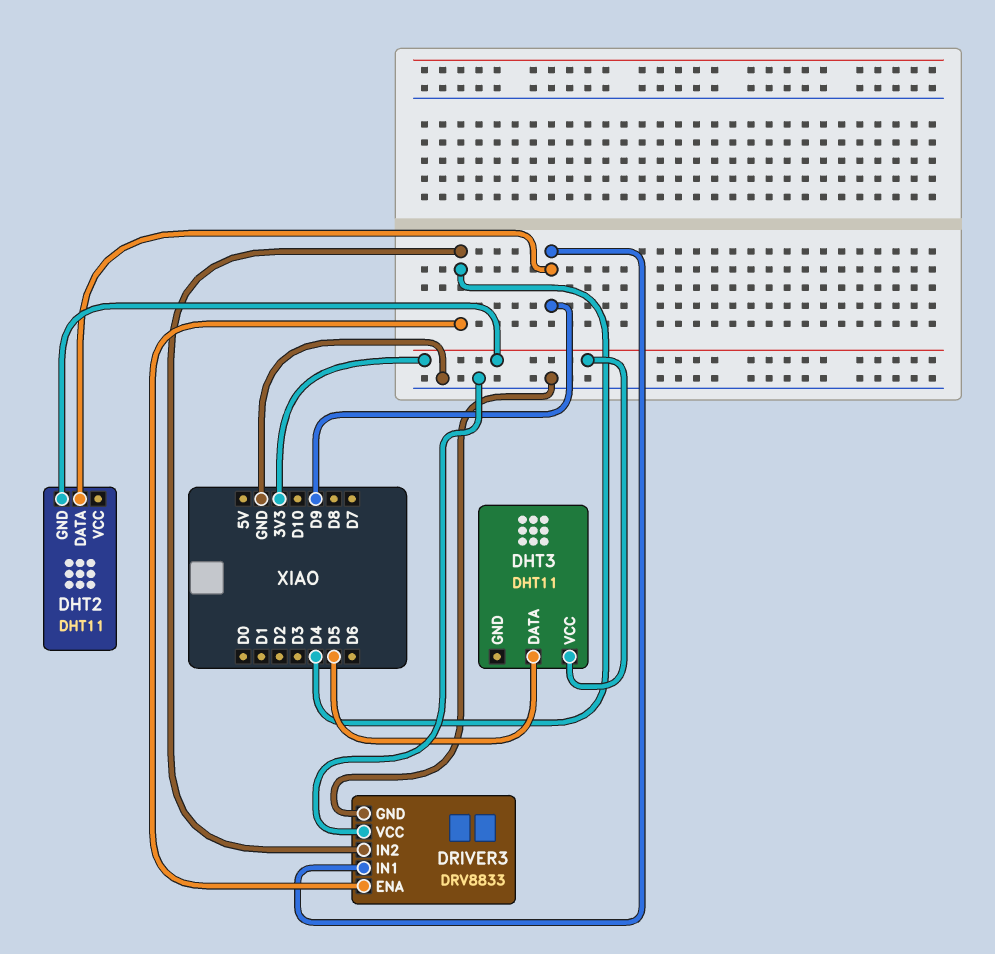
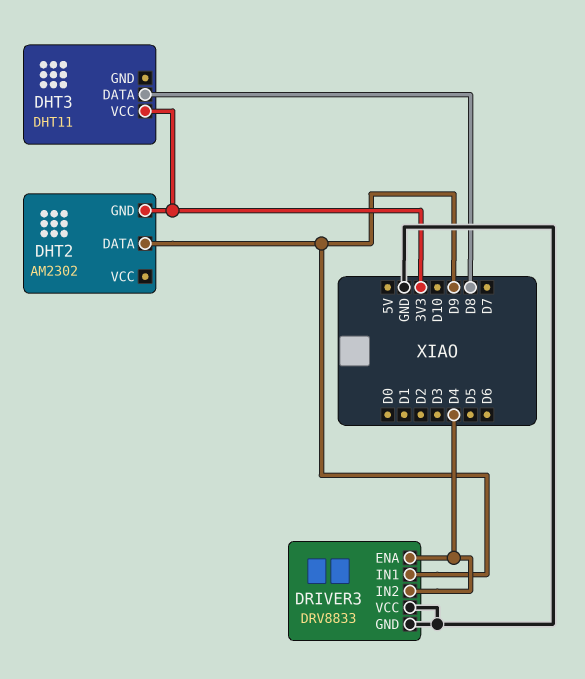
DHT2: DHT11 -> AM2302
DHT3 pin DATA: D5 -> D8

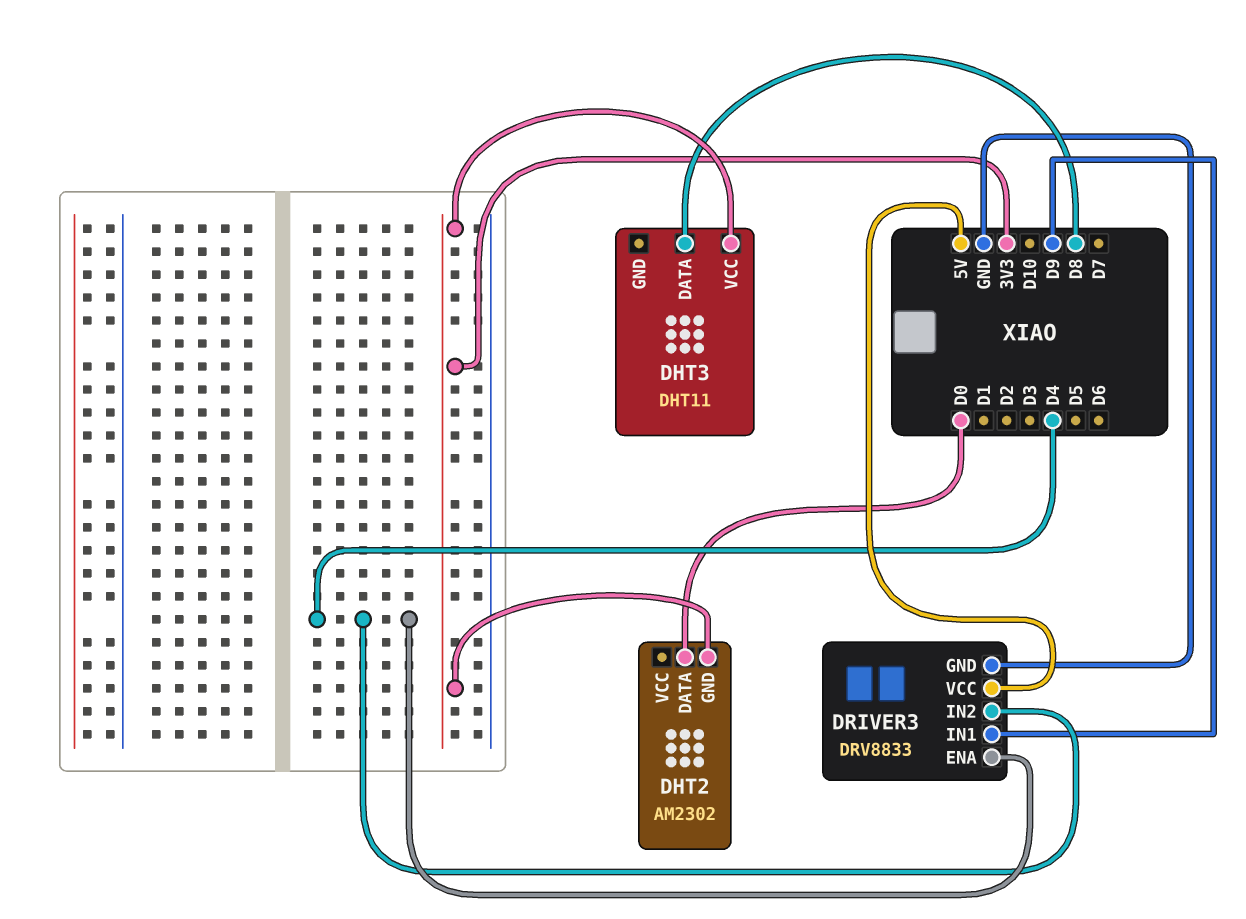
DHT2 pin DATA: D9 -> D0
DRIVER3 pin VCC: GND -> 5V

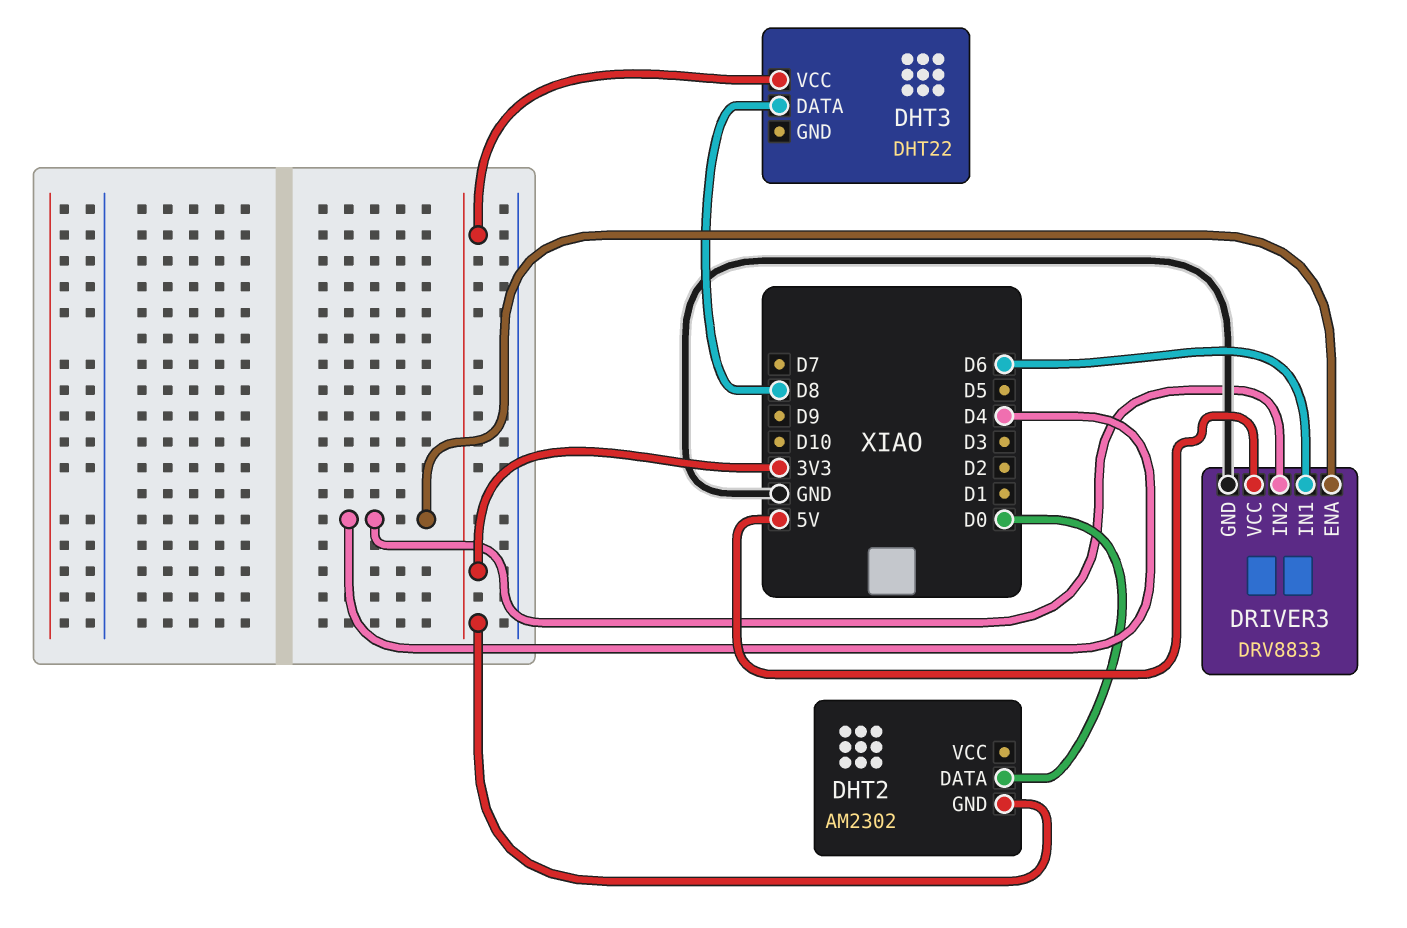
DHT3: DHT11 -> DHT22
DRIVER3 pin IN1: D9 -> D6

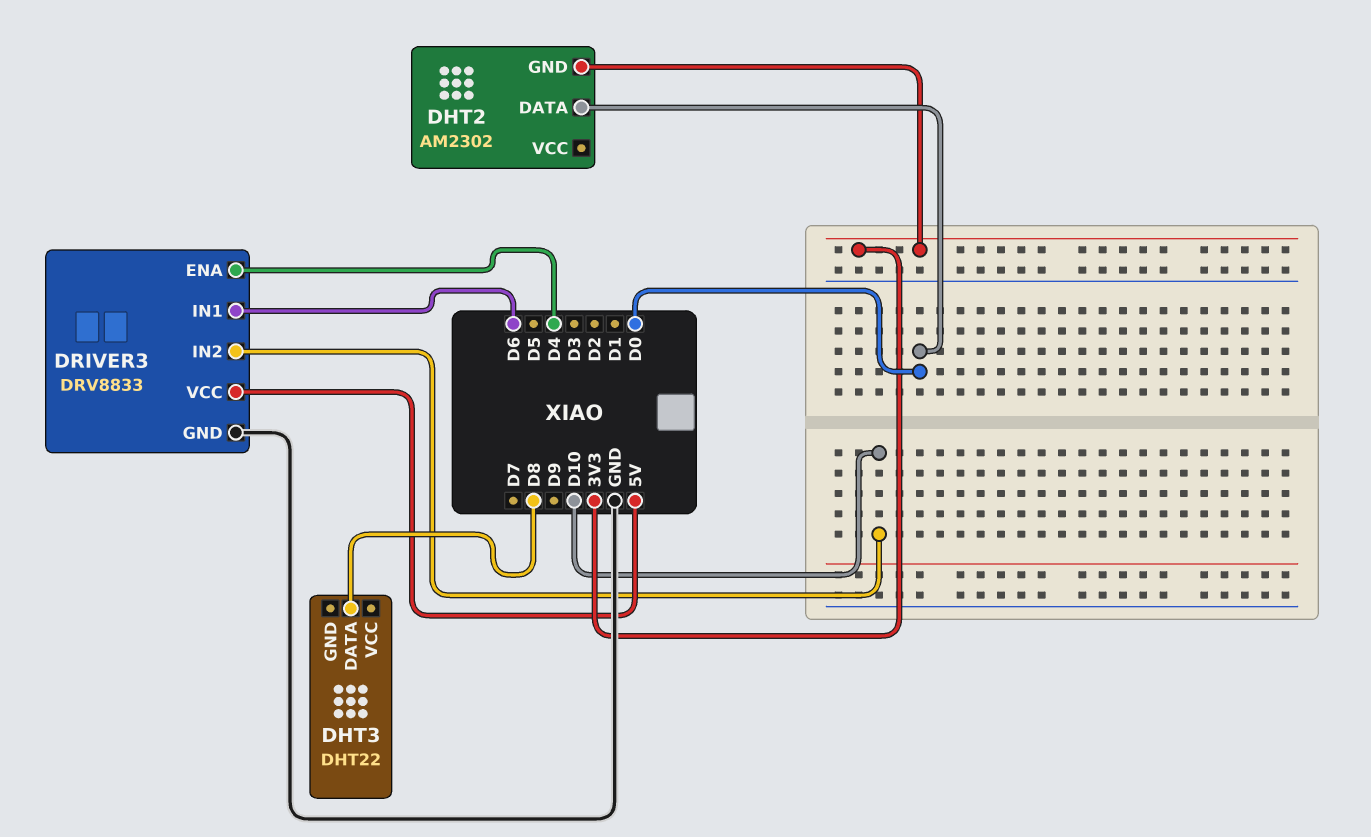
DHT3 pin VCC: 3V3 -> none
DRIVER3 pin IN2: D4 -> D10

